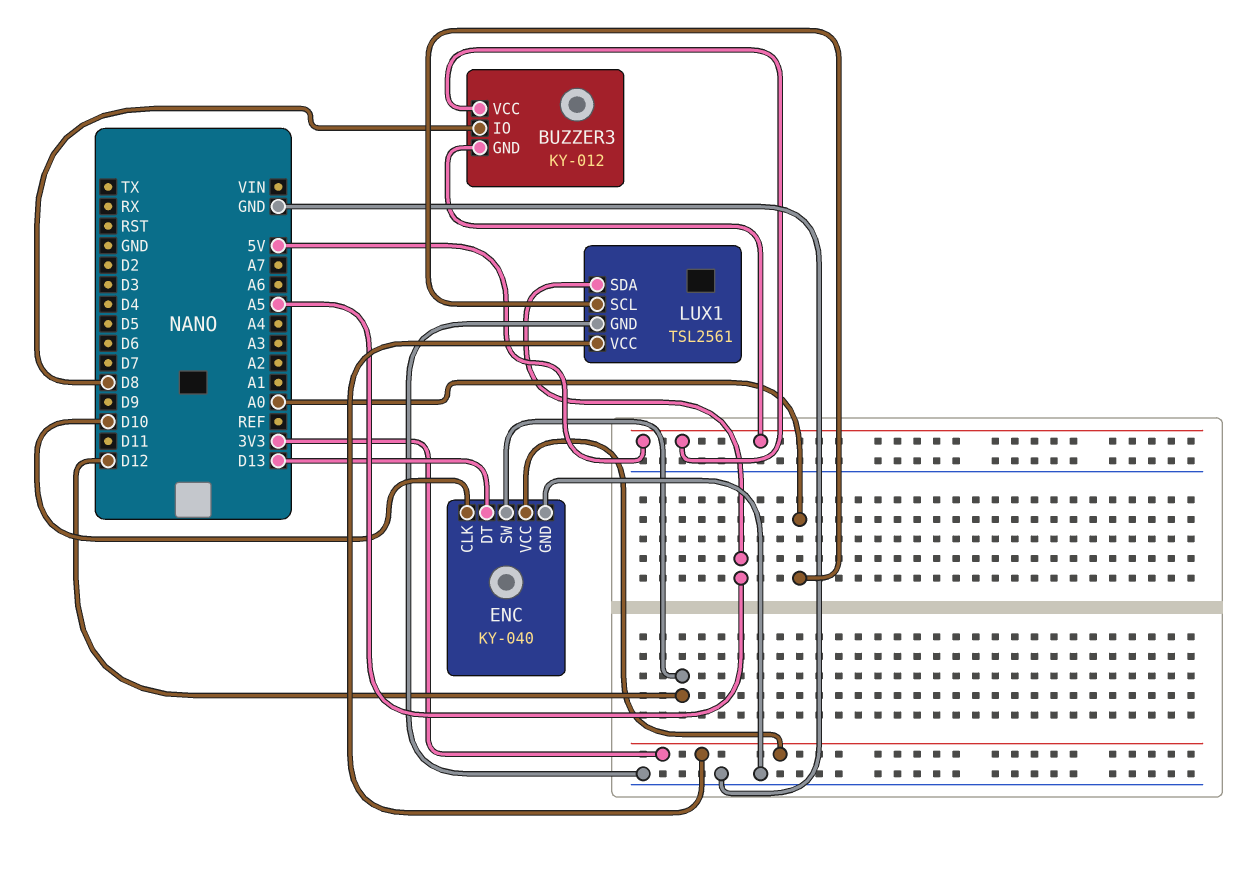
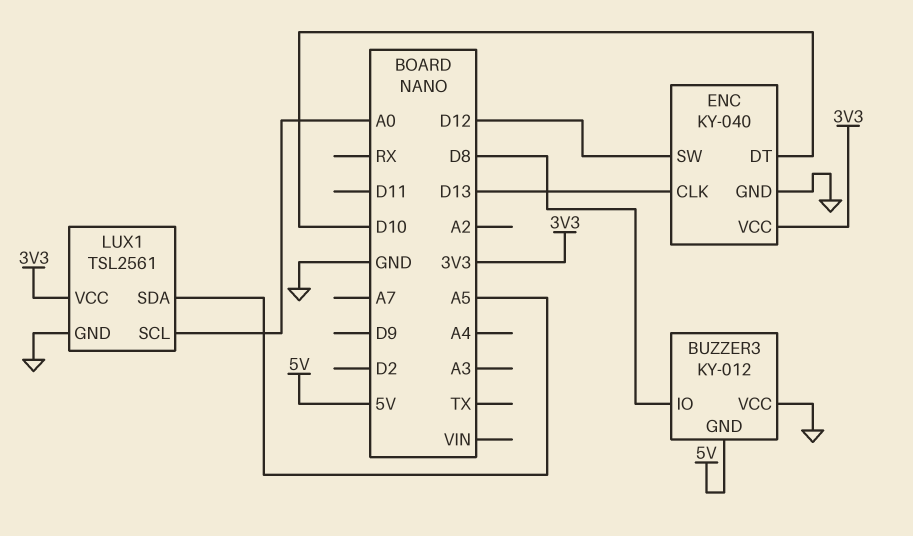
BUZZER3 pin VCC: 5V -> GND
ENC pin CLK: D10 -> D13
ENC pin DT: D13 -> D10

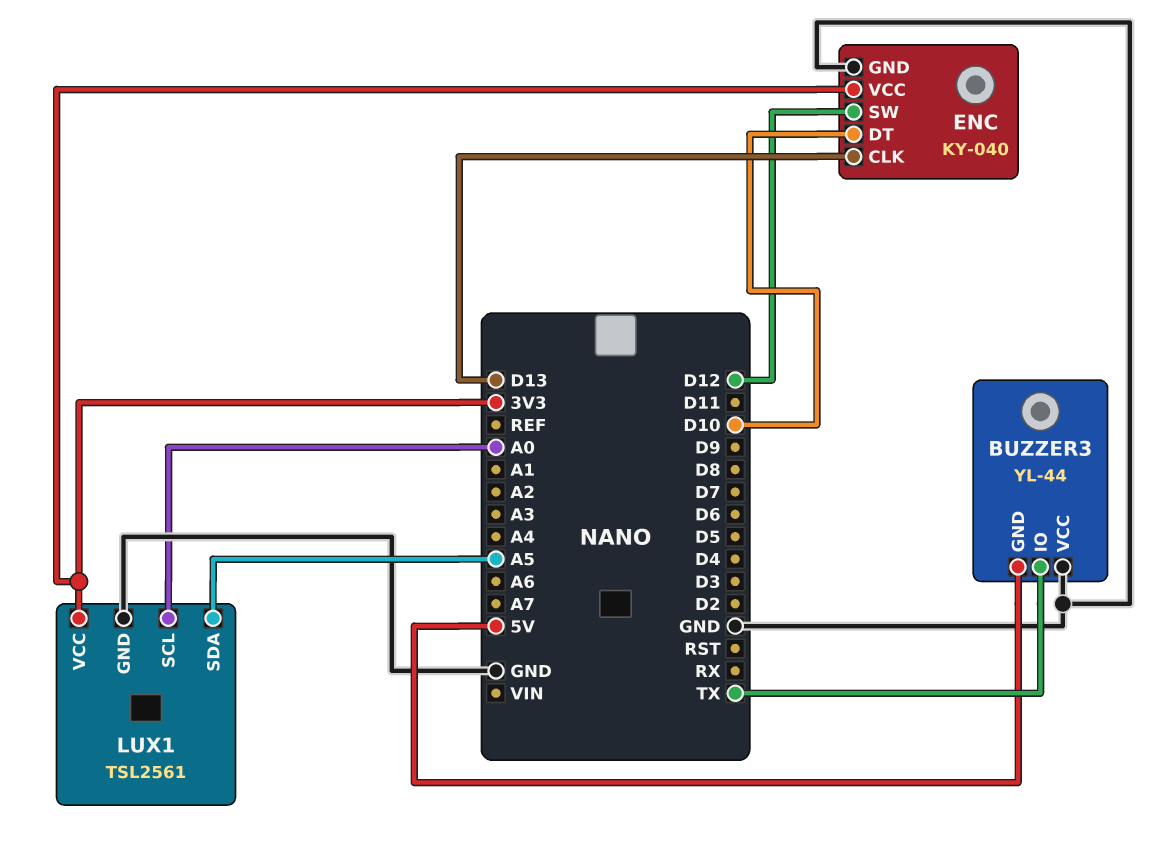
BUZZER3: KY-012 -> YL-44
BUZZER3 pin IO: D8 -> TX

